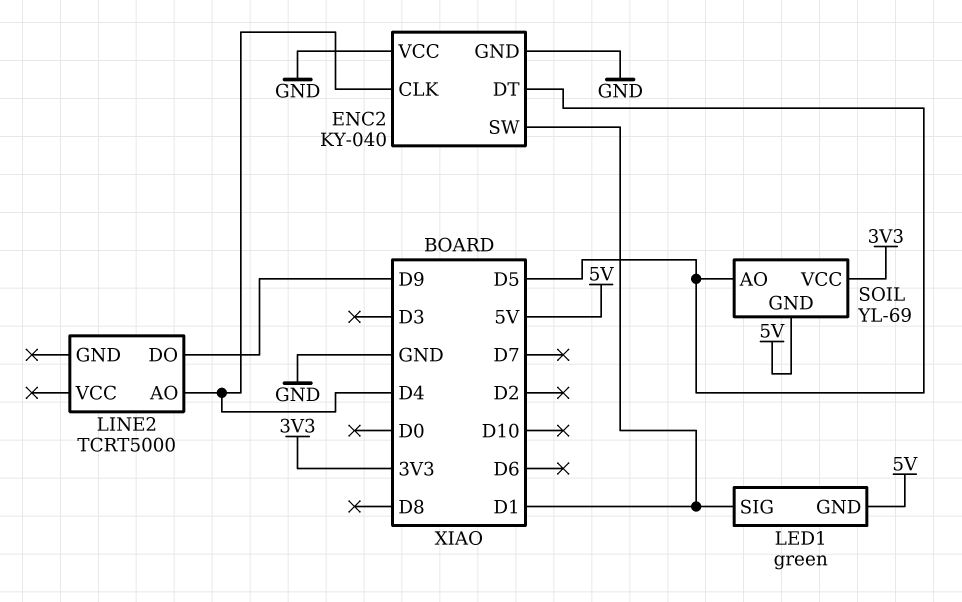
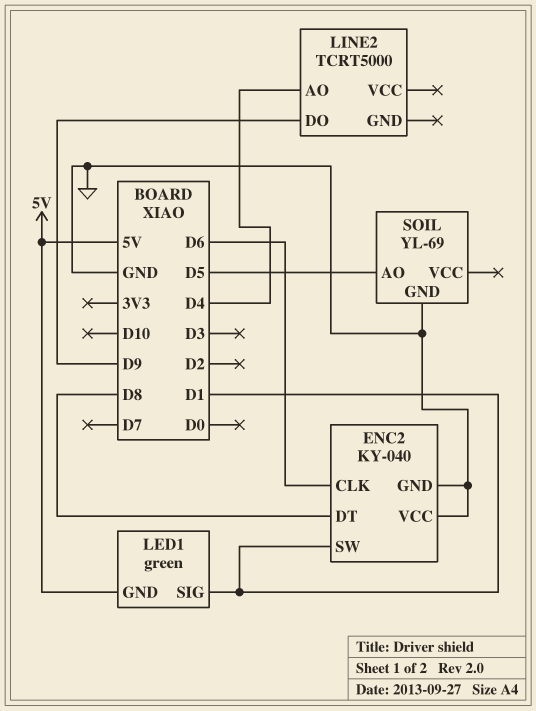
ENC2 pin CLK: D4 -> D6
ENC2 pin DT: D5 -> D8
SOIL pin GND: 5V -> GND
SOIL pin VCC: 3V3 -> none

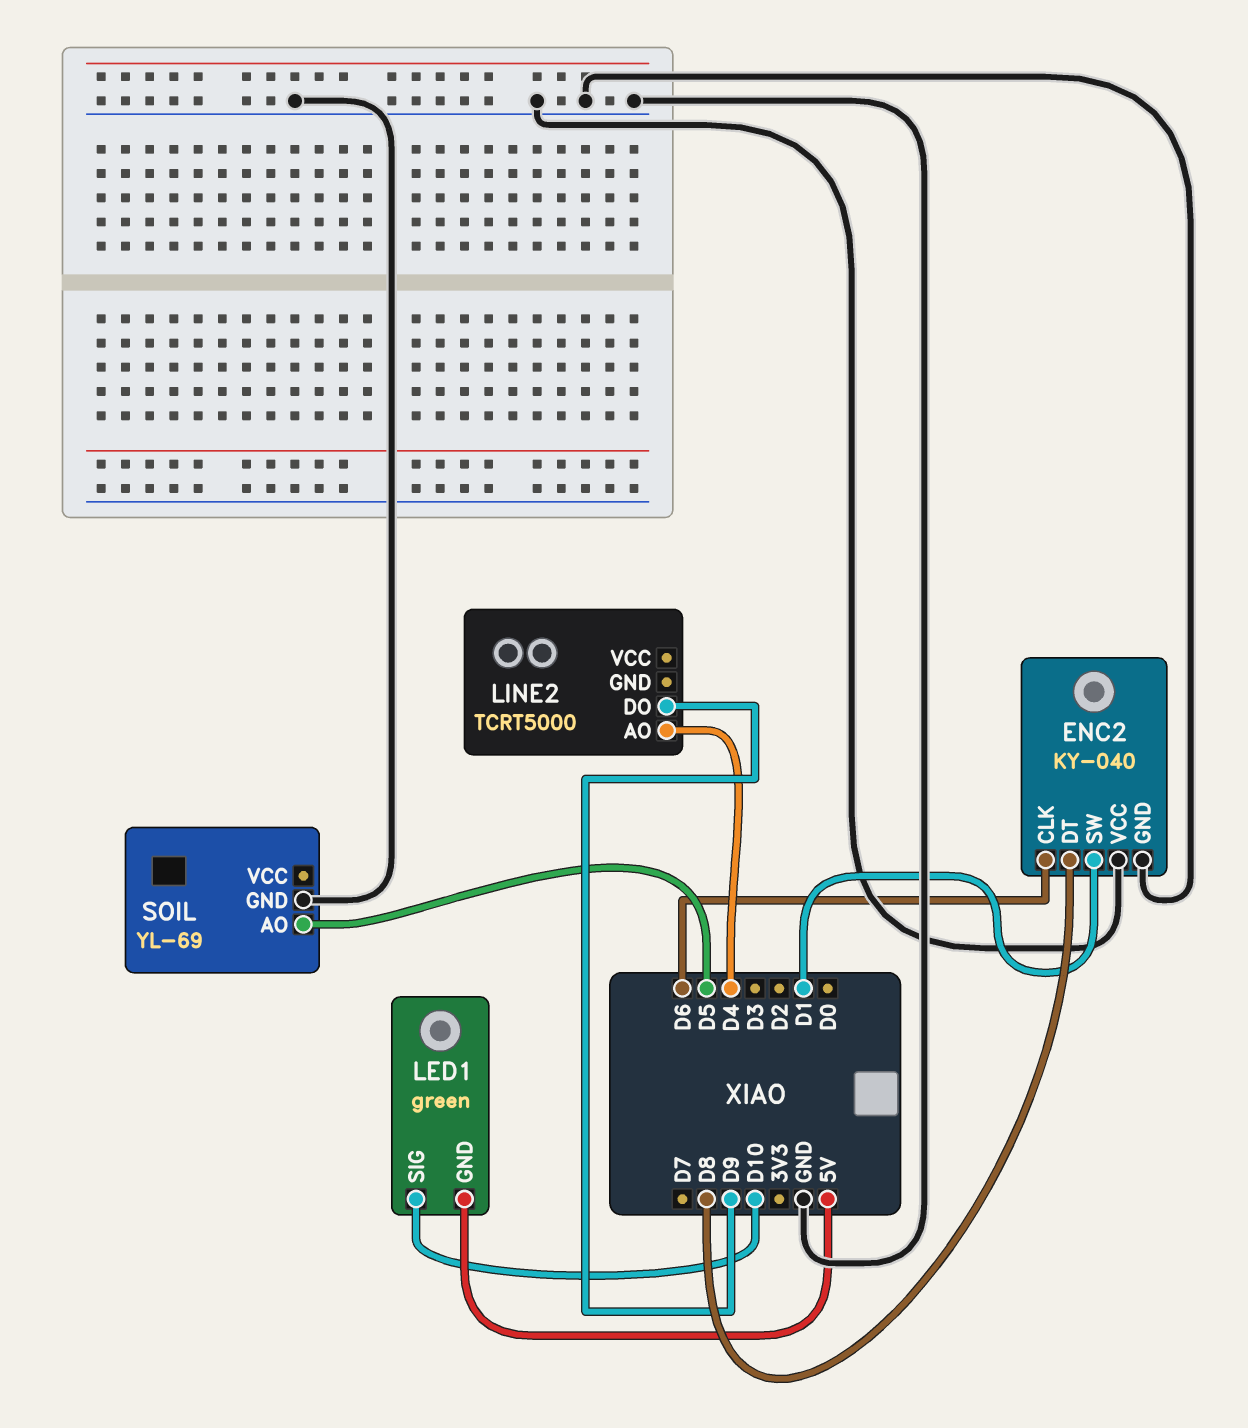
LED1 pin SIG: D1 -> D10

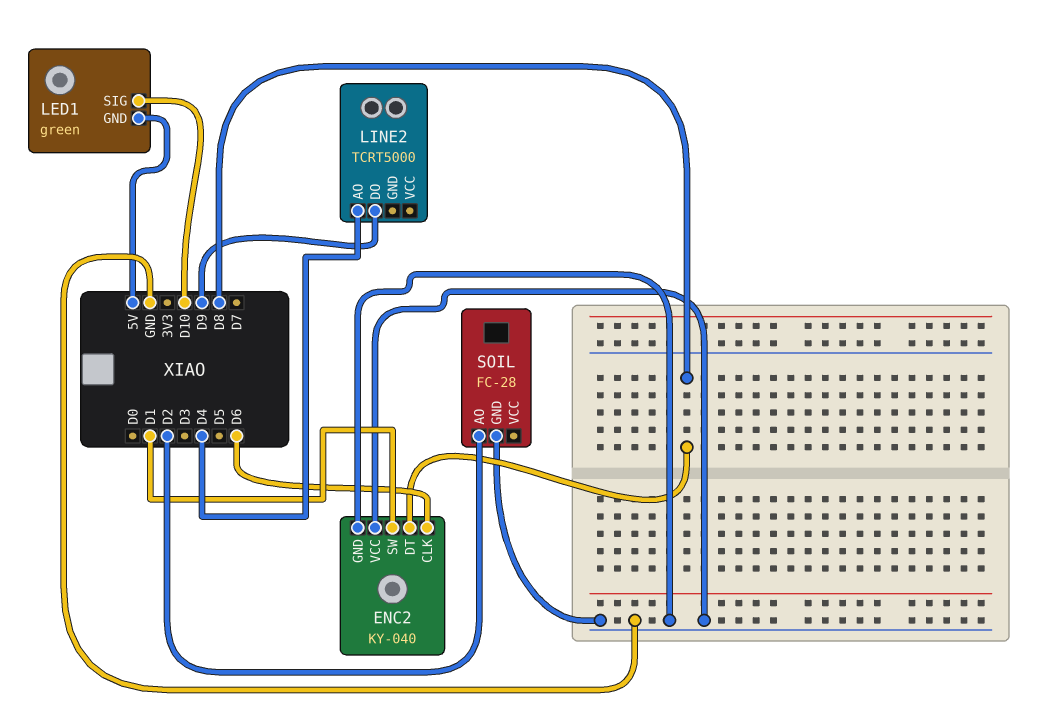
SOIL: YL-69 -> FC-28
SOIL pin AO: D5 -> D2

